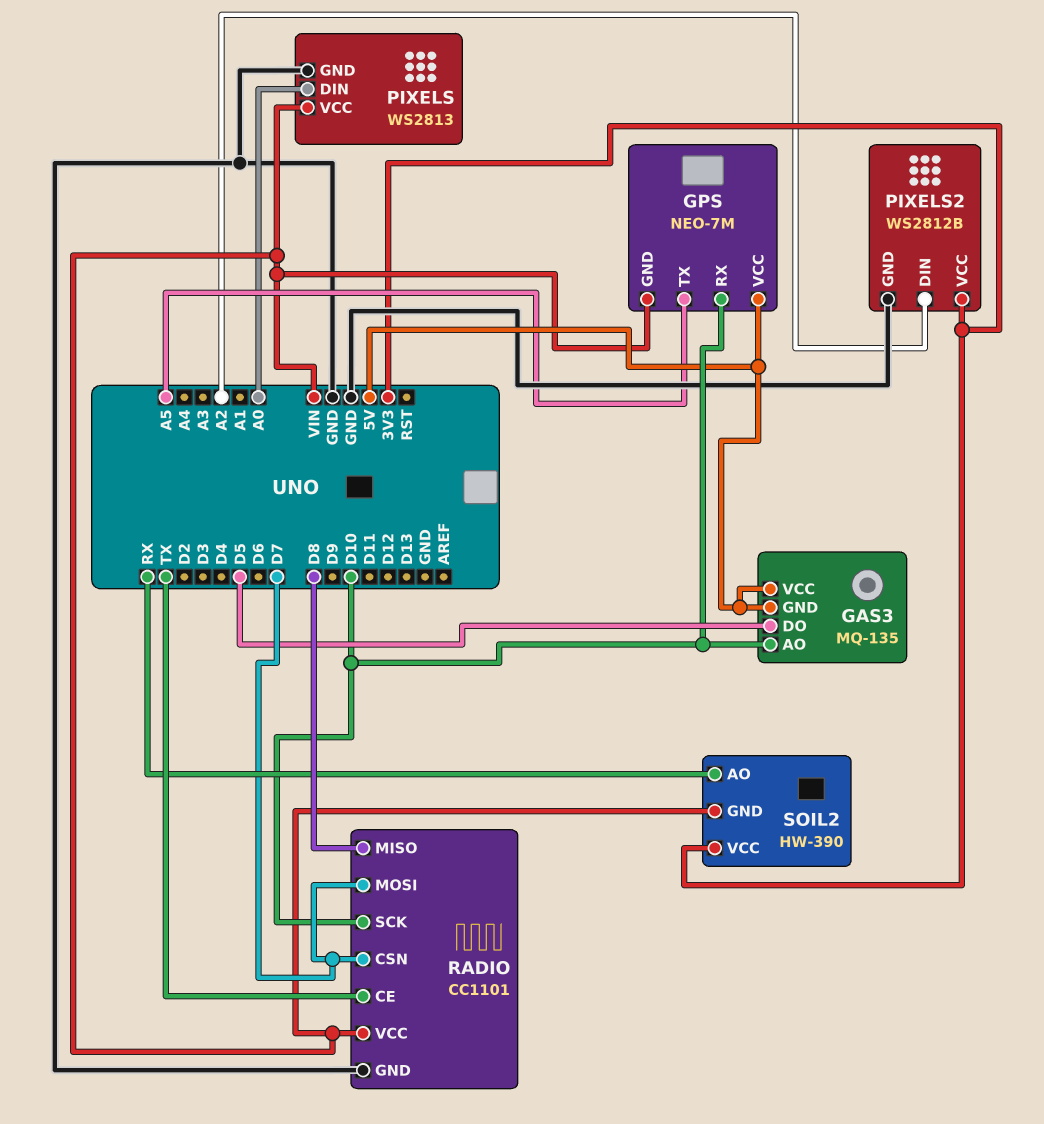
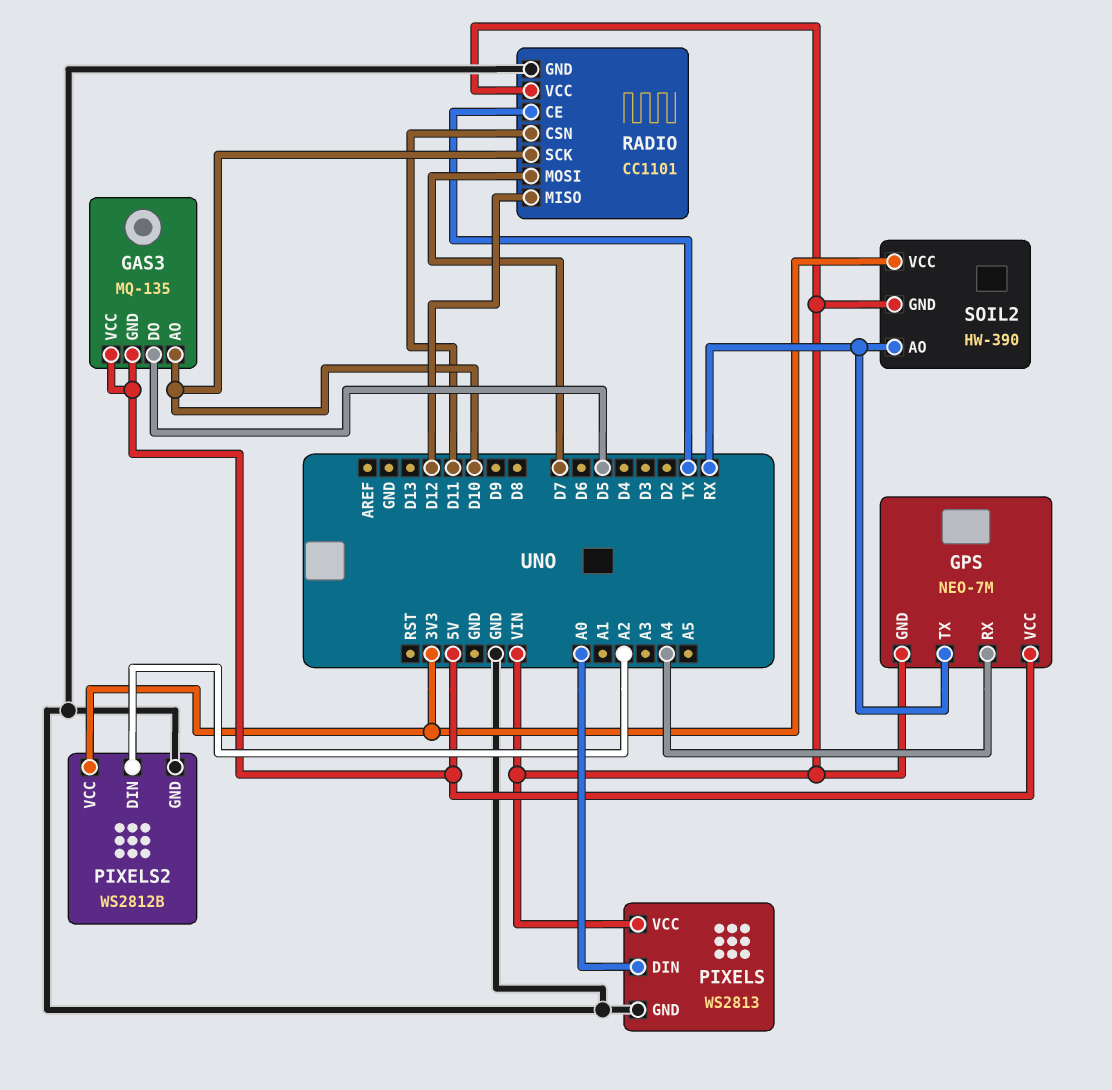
GPS pin RX: D10 -> A4
GPS pin TX: A5 -> RX
RADIO pin CSN: D7 -> D11
RADIO pin MISO: D8 -> D12

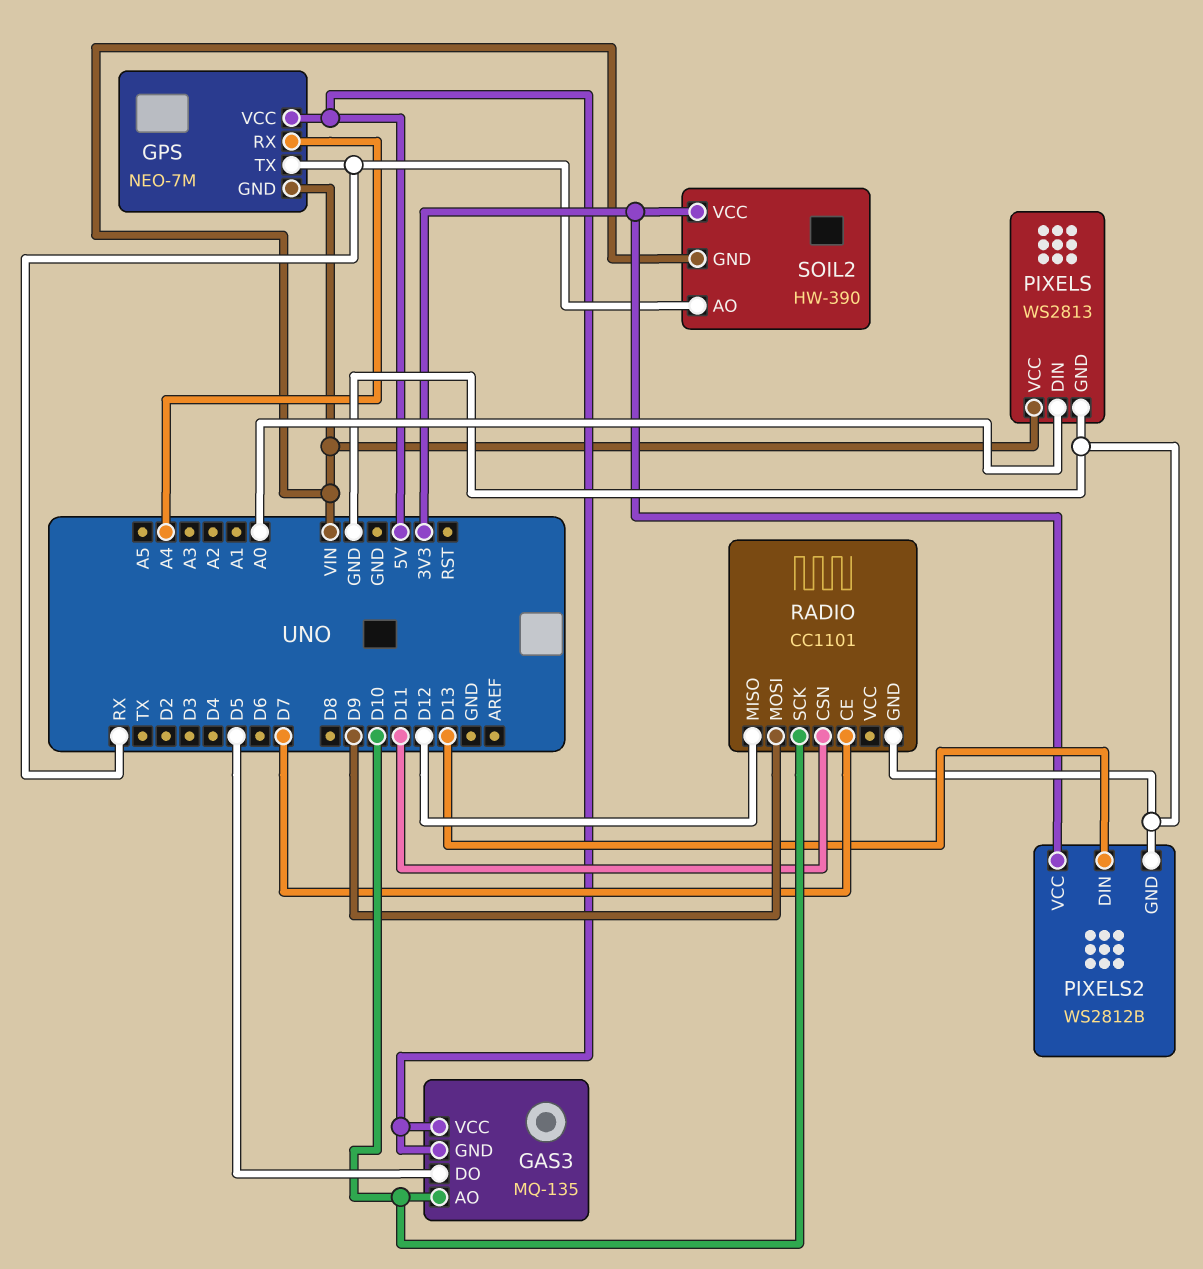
PIXELS2 pin DIN: A2 -> D13
RADIO pin CE: TX -> D7
RADIO pin MOSI: D7 -> D9
RADIO pin VCC: VIN -> none

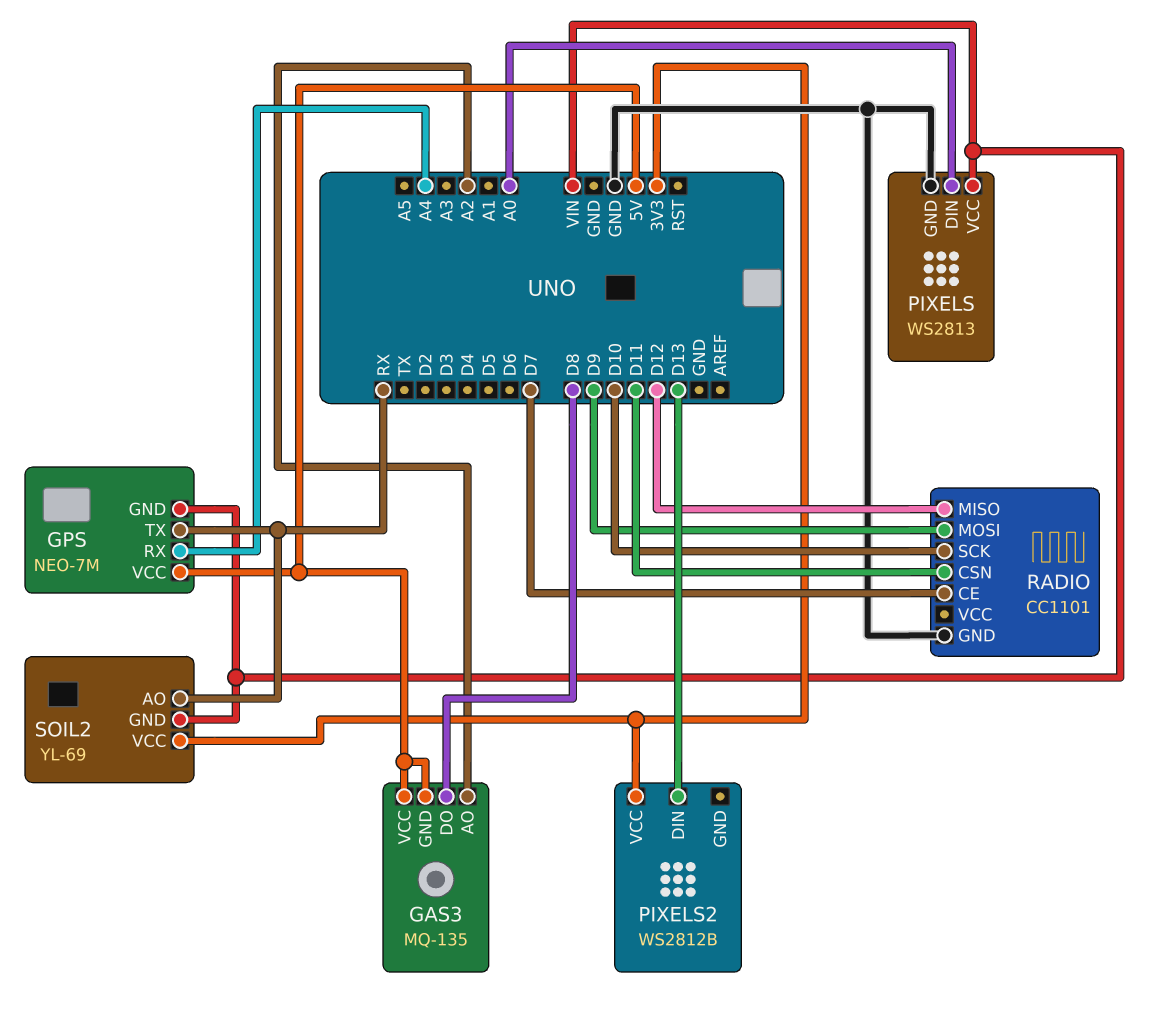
GAS3 pin AO: D10 -> A2
GAS3 pin DO: D5 -> D8
PIXELS2 pin GND: GND -> none
SOIL2: HW-390 -> YL-69

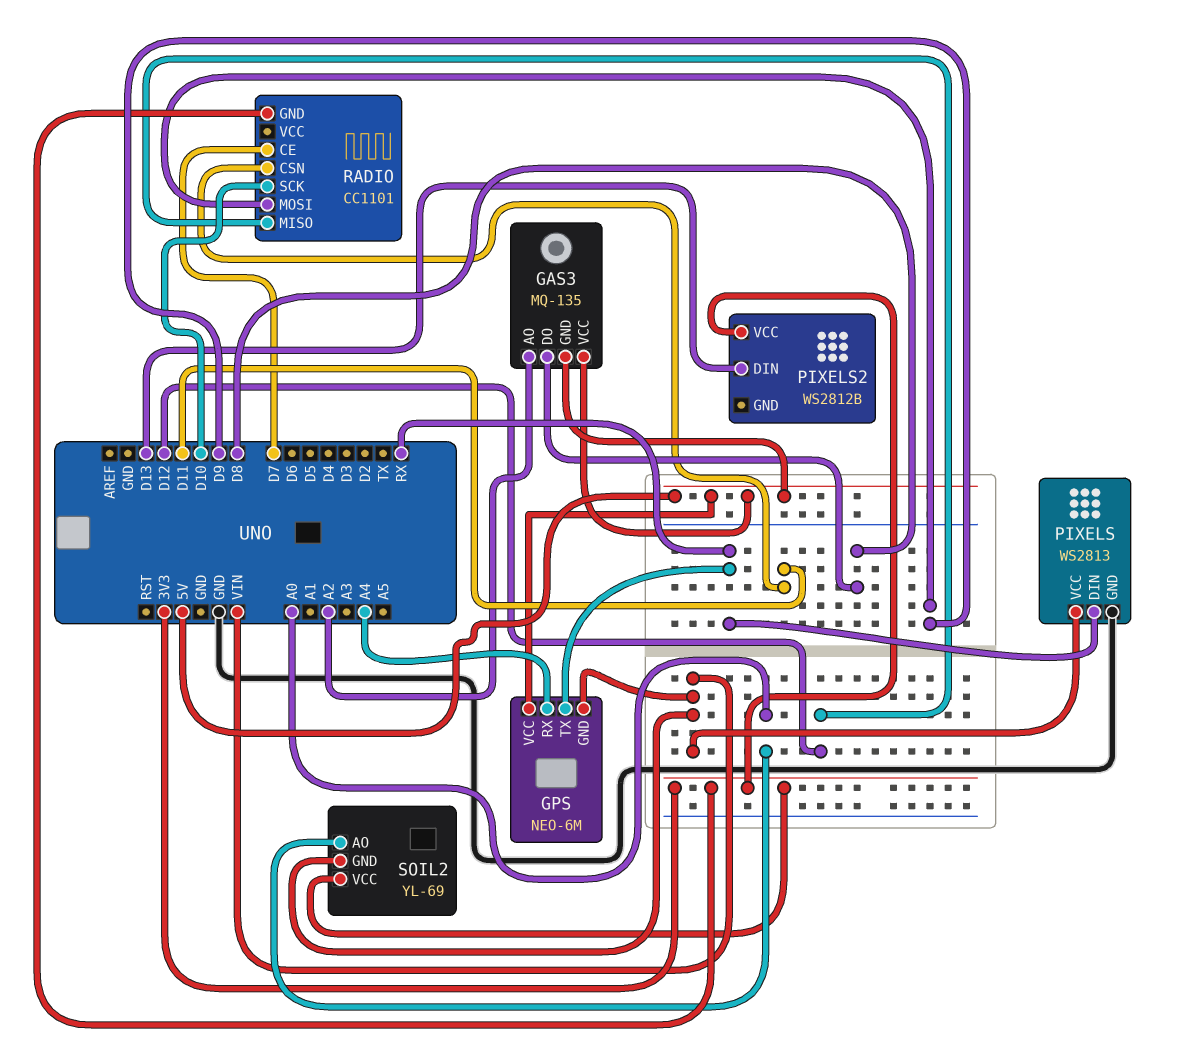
GPS: NEO-7M -> NEO-6M
PIXELS pin DIN: A0 -> RX
RADIO pin GND: GND -> 3V3
SOIL2 pin AO: RX -> A0

